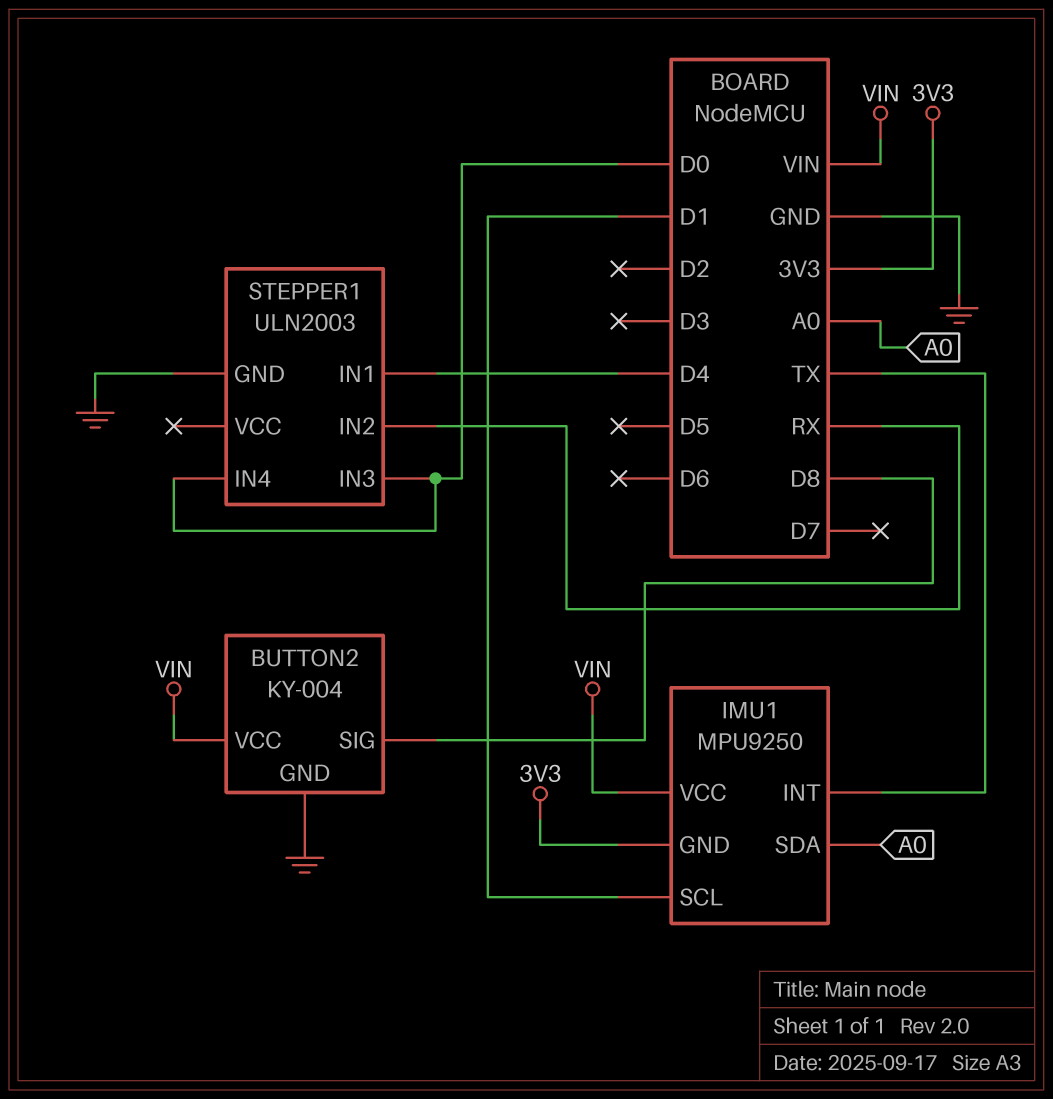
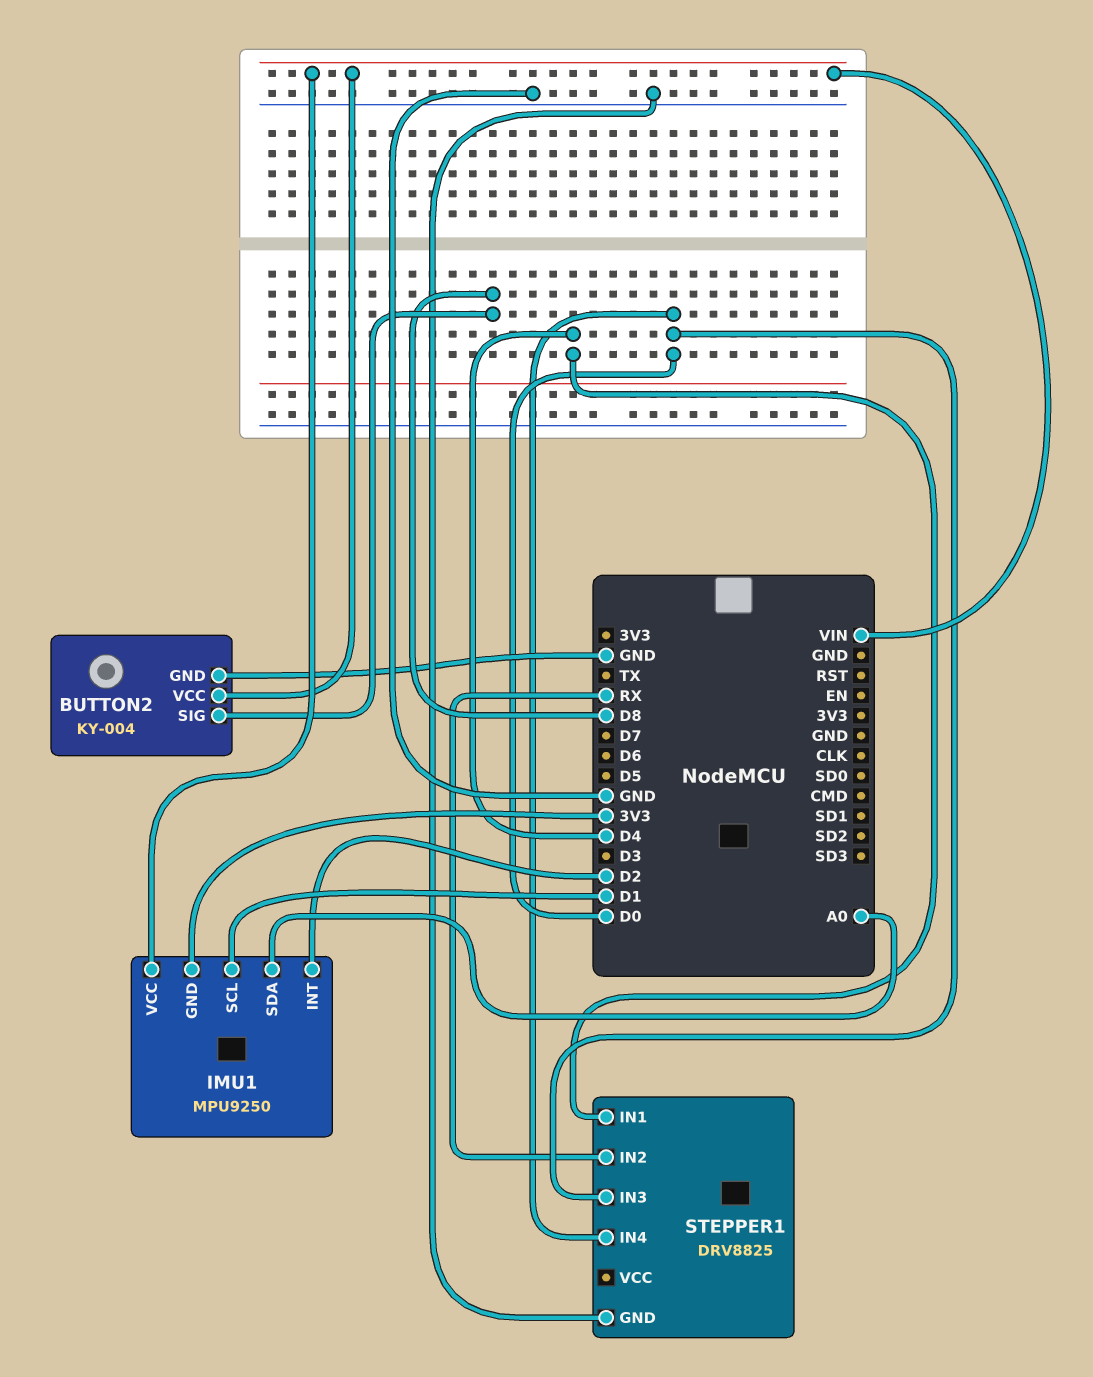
IMU1 pin INT: TX -> D2
STEPPER1: ULN2003 -> DRV8825

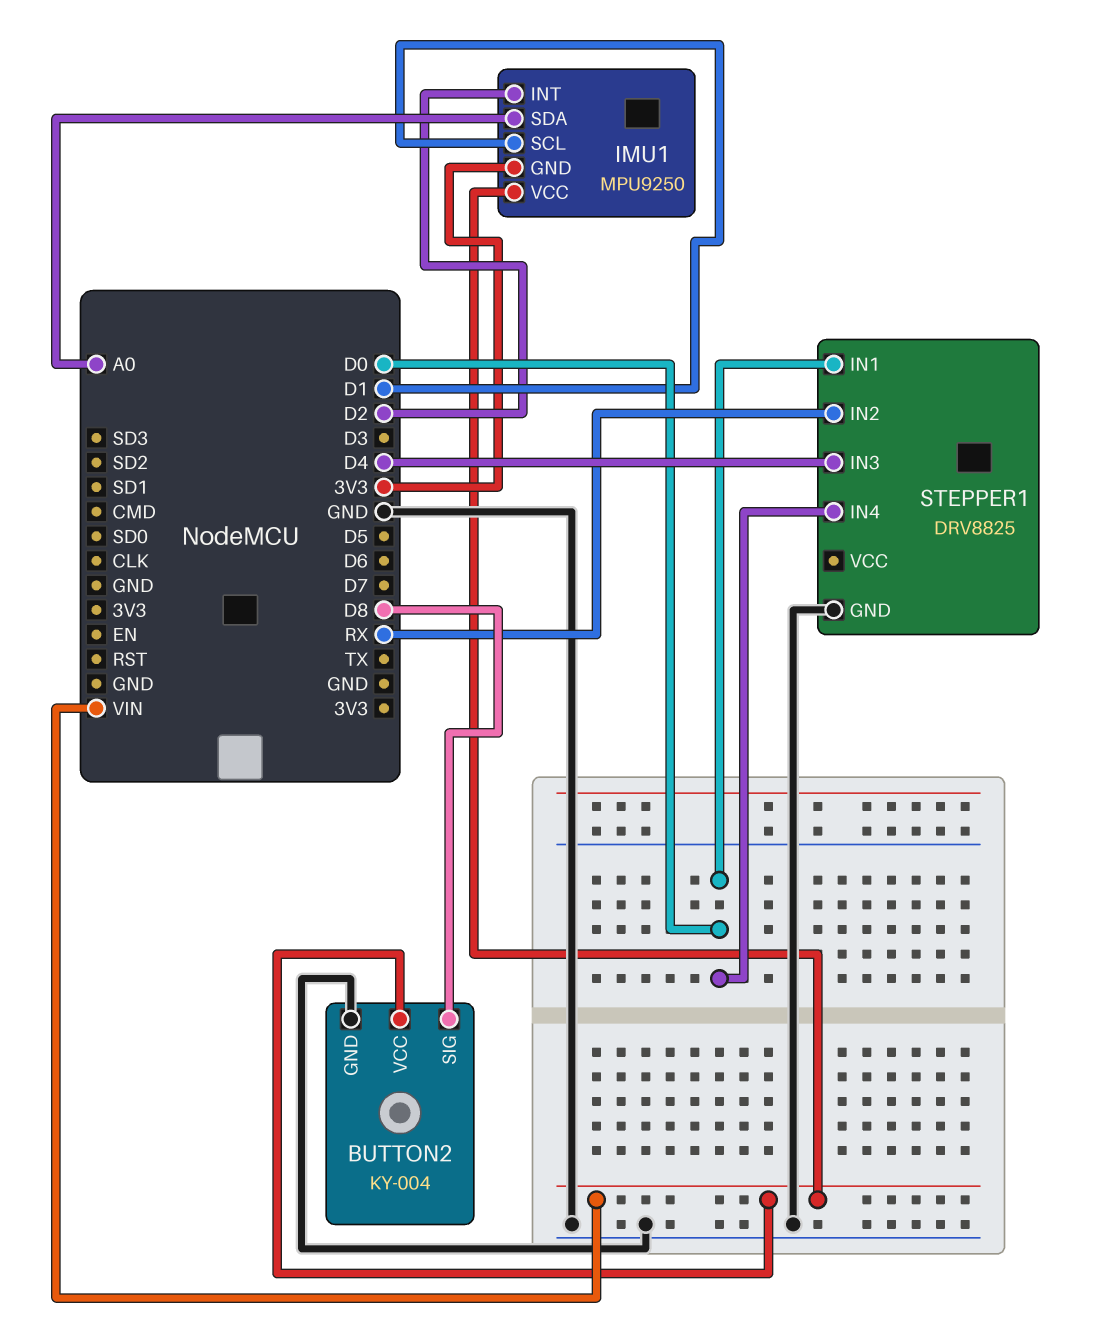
STEPPER1 pin IN1: D4 -> D0
STEPPER1 pin IN3: D0 -> D4

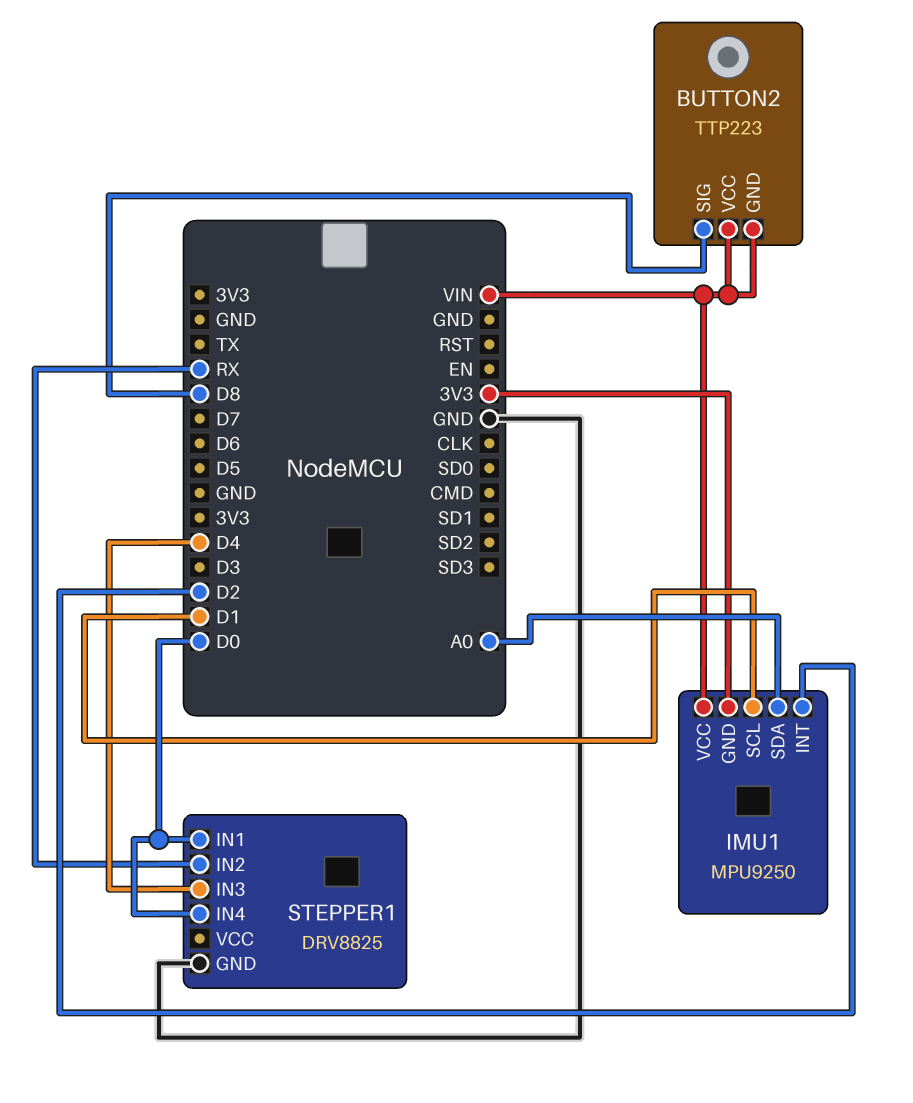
BUTTON2: KY-004 -> TTP223
BUTTON2 pin GND: GND -> VIN

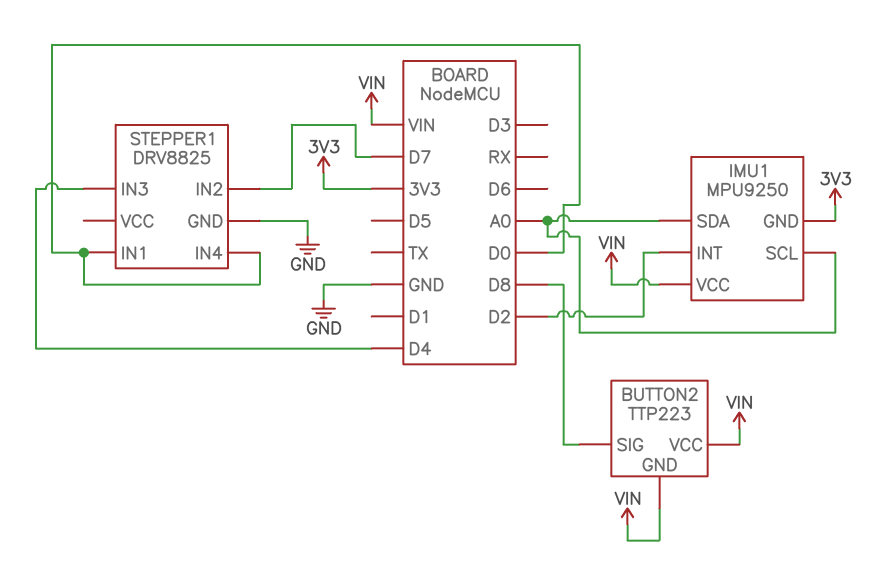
IMU1 pin SCL: D1 -> A0
STEPPER1 pin IN2: RX -> D7

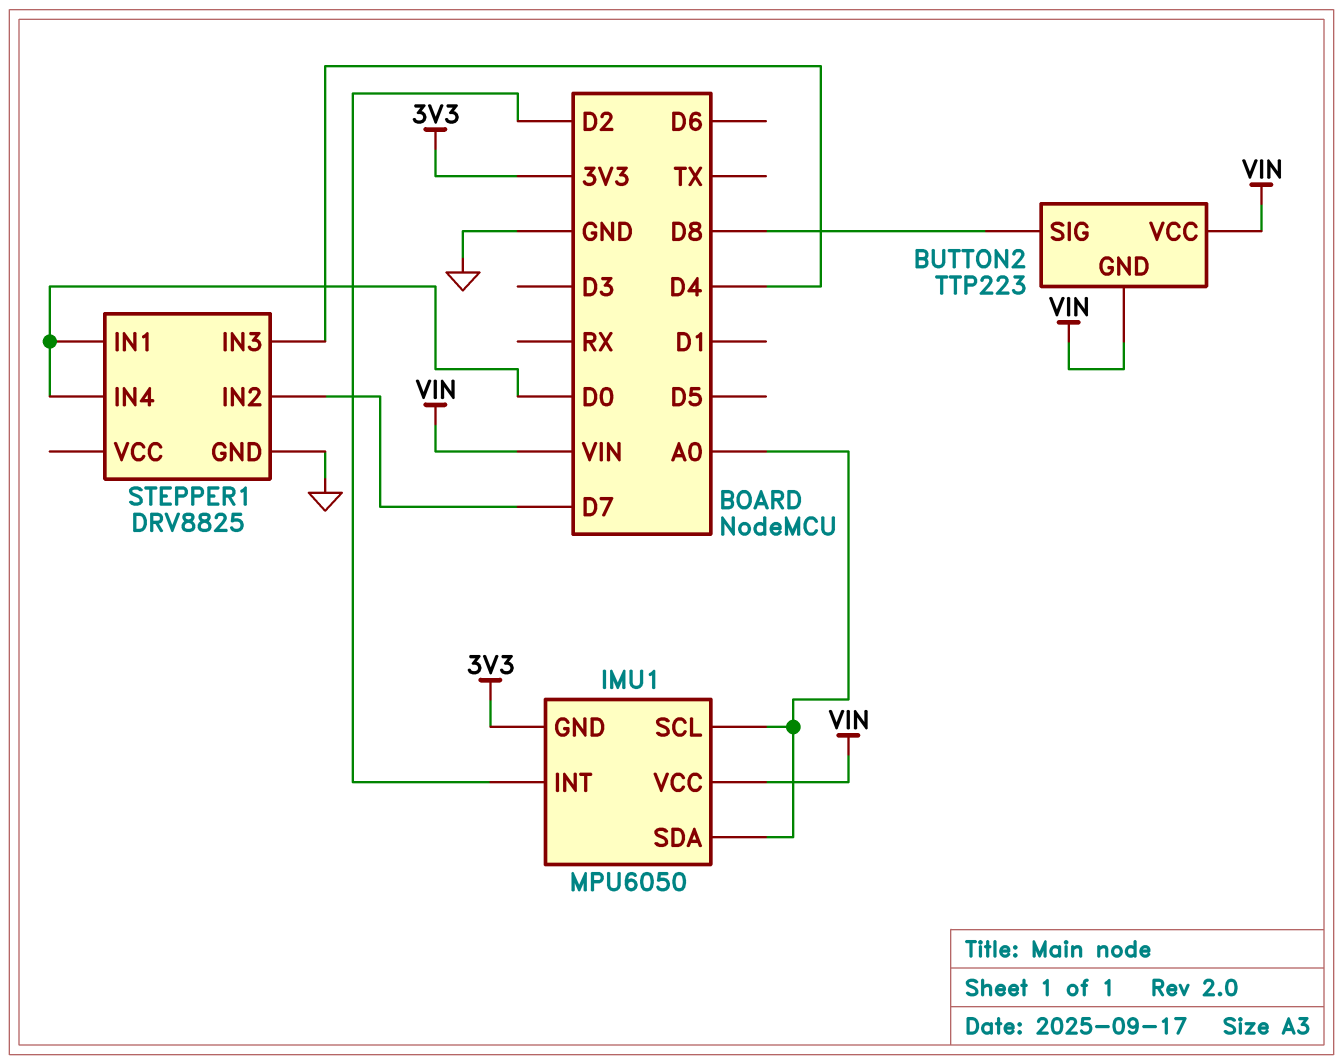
IMU1: MPU9250 -> MPU6050

